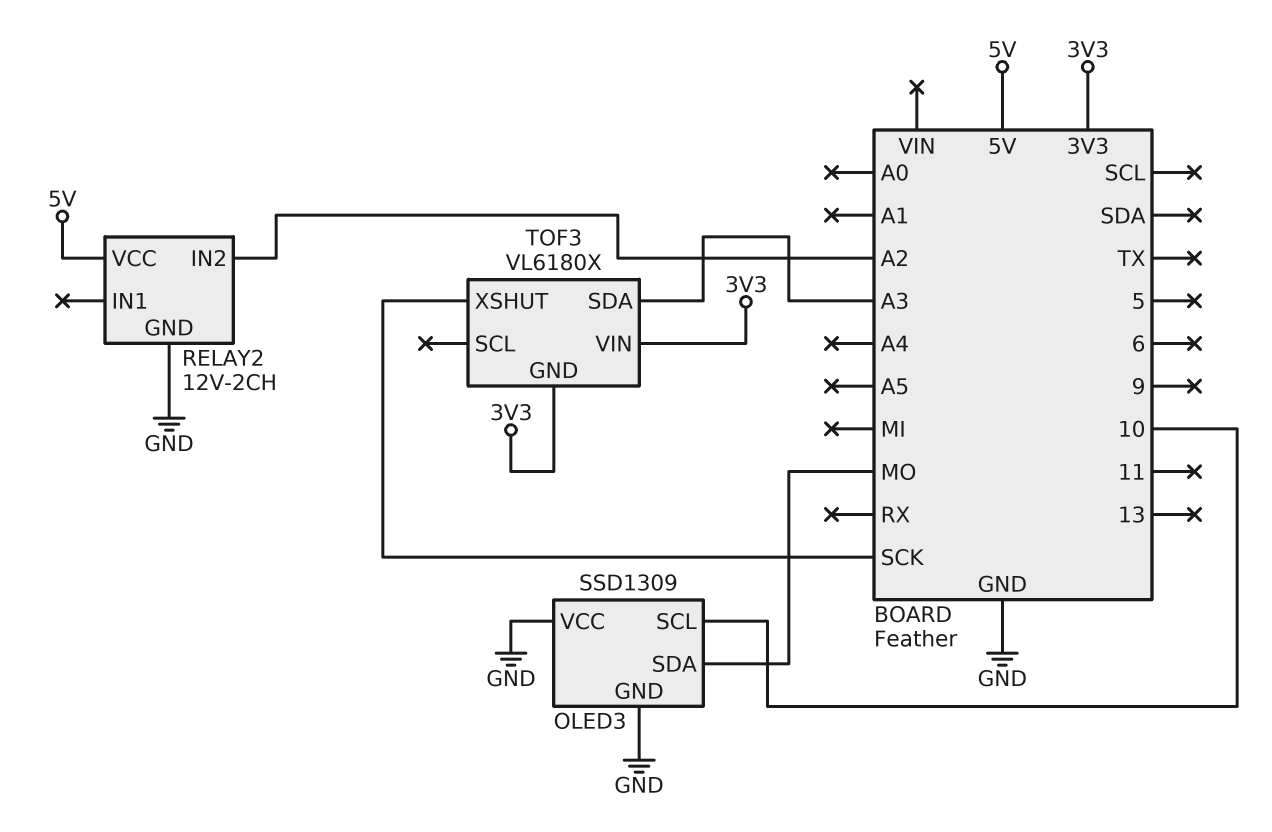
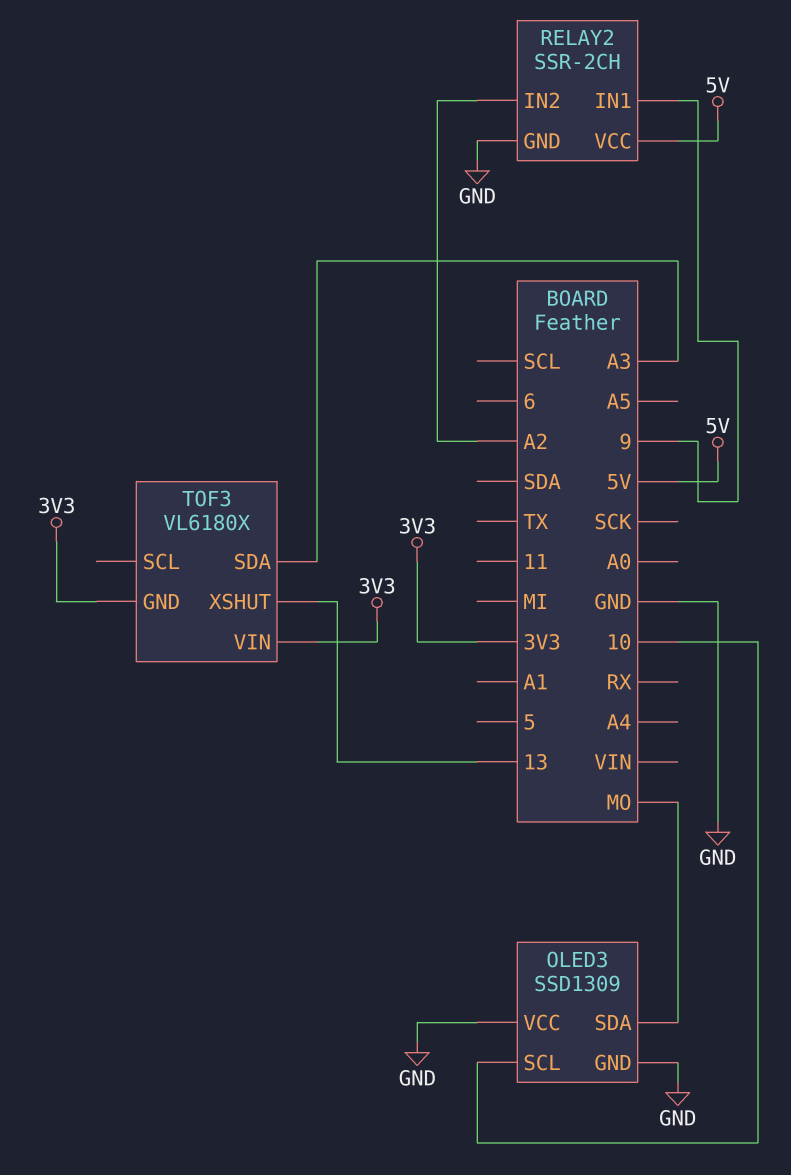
RELAY2: 12V-2CH -> SSR-2CH
RELAY2 pin IN1: none -> 9
TOF3 pin XSHUT: SCK -> 13

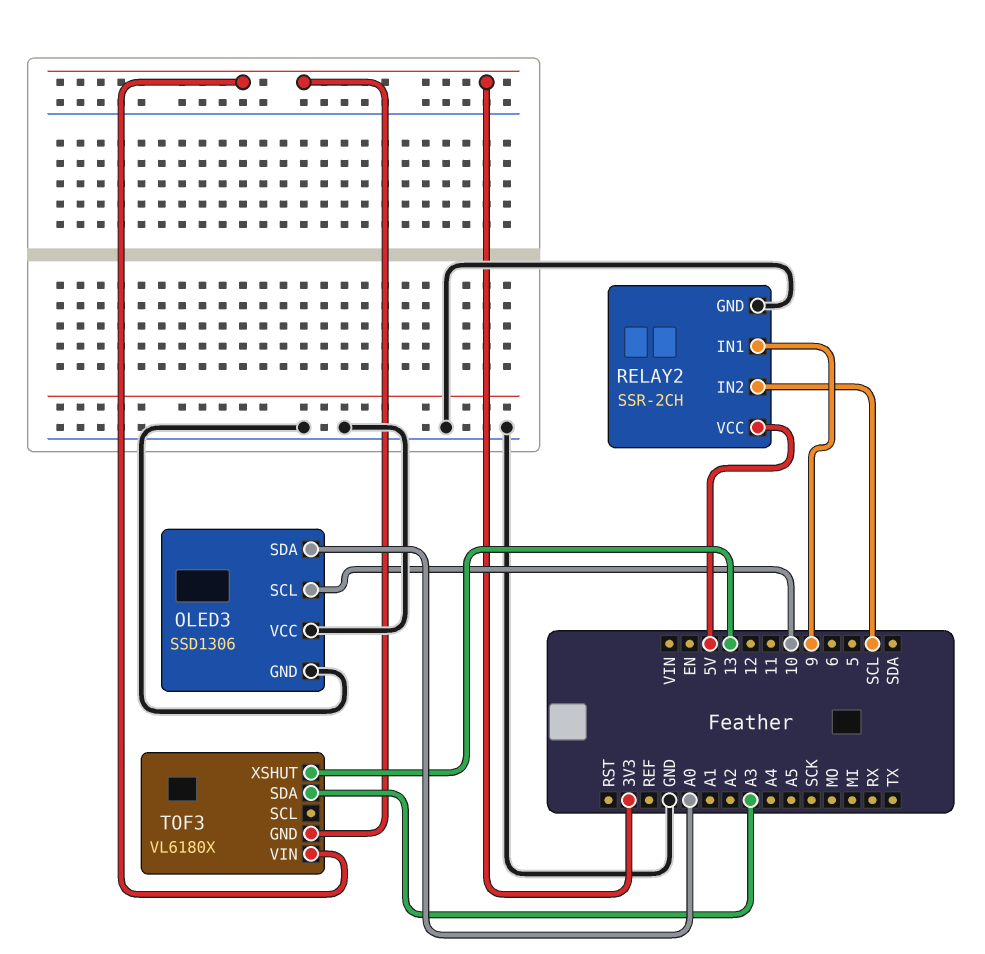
OLED3: SSD1309 -> SSD1306
OLED3 pin SDA: MO -> A0
RELAY2 pin IN2: A2 -> SCL

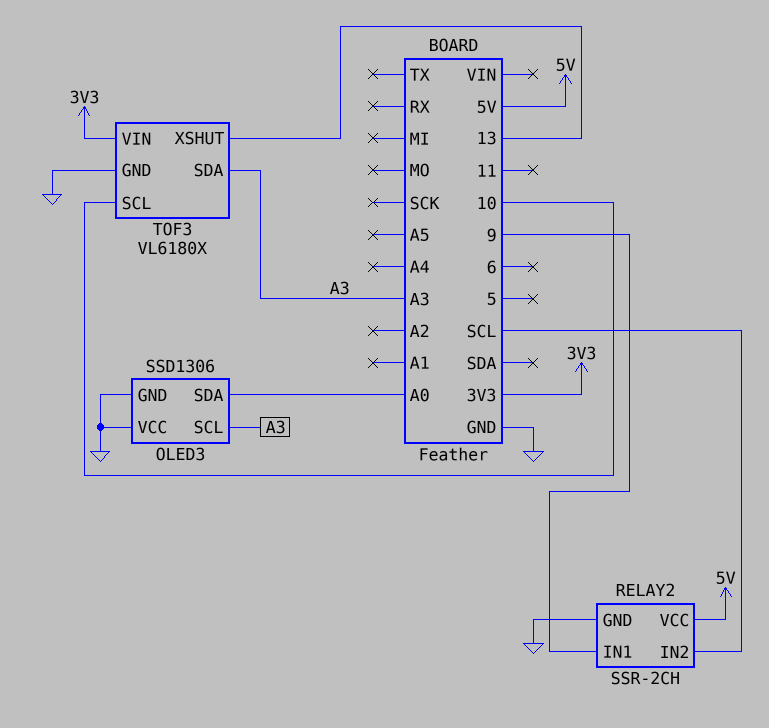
OLED3 pin SCL: 10 -> A3
TOF3 pin GND: 3V3 -> GND
TOF3 pin SCL: none -> 10

